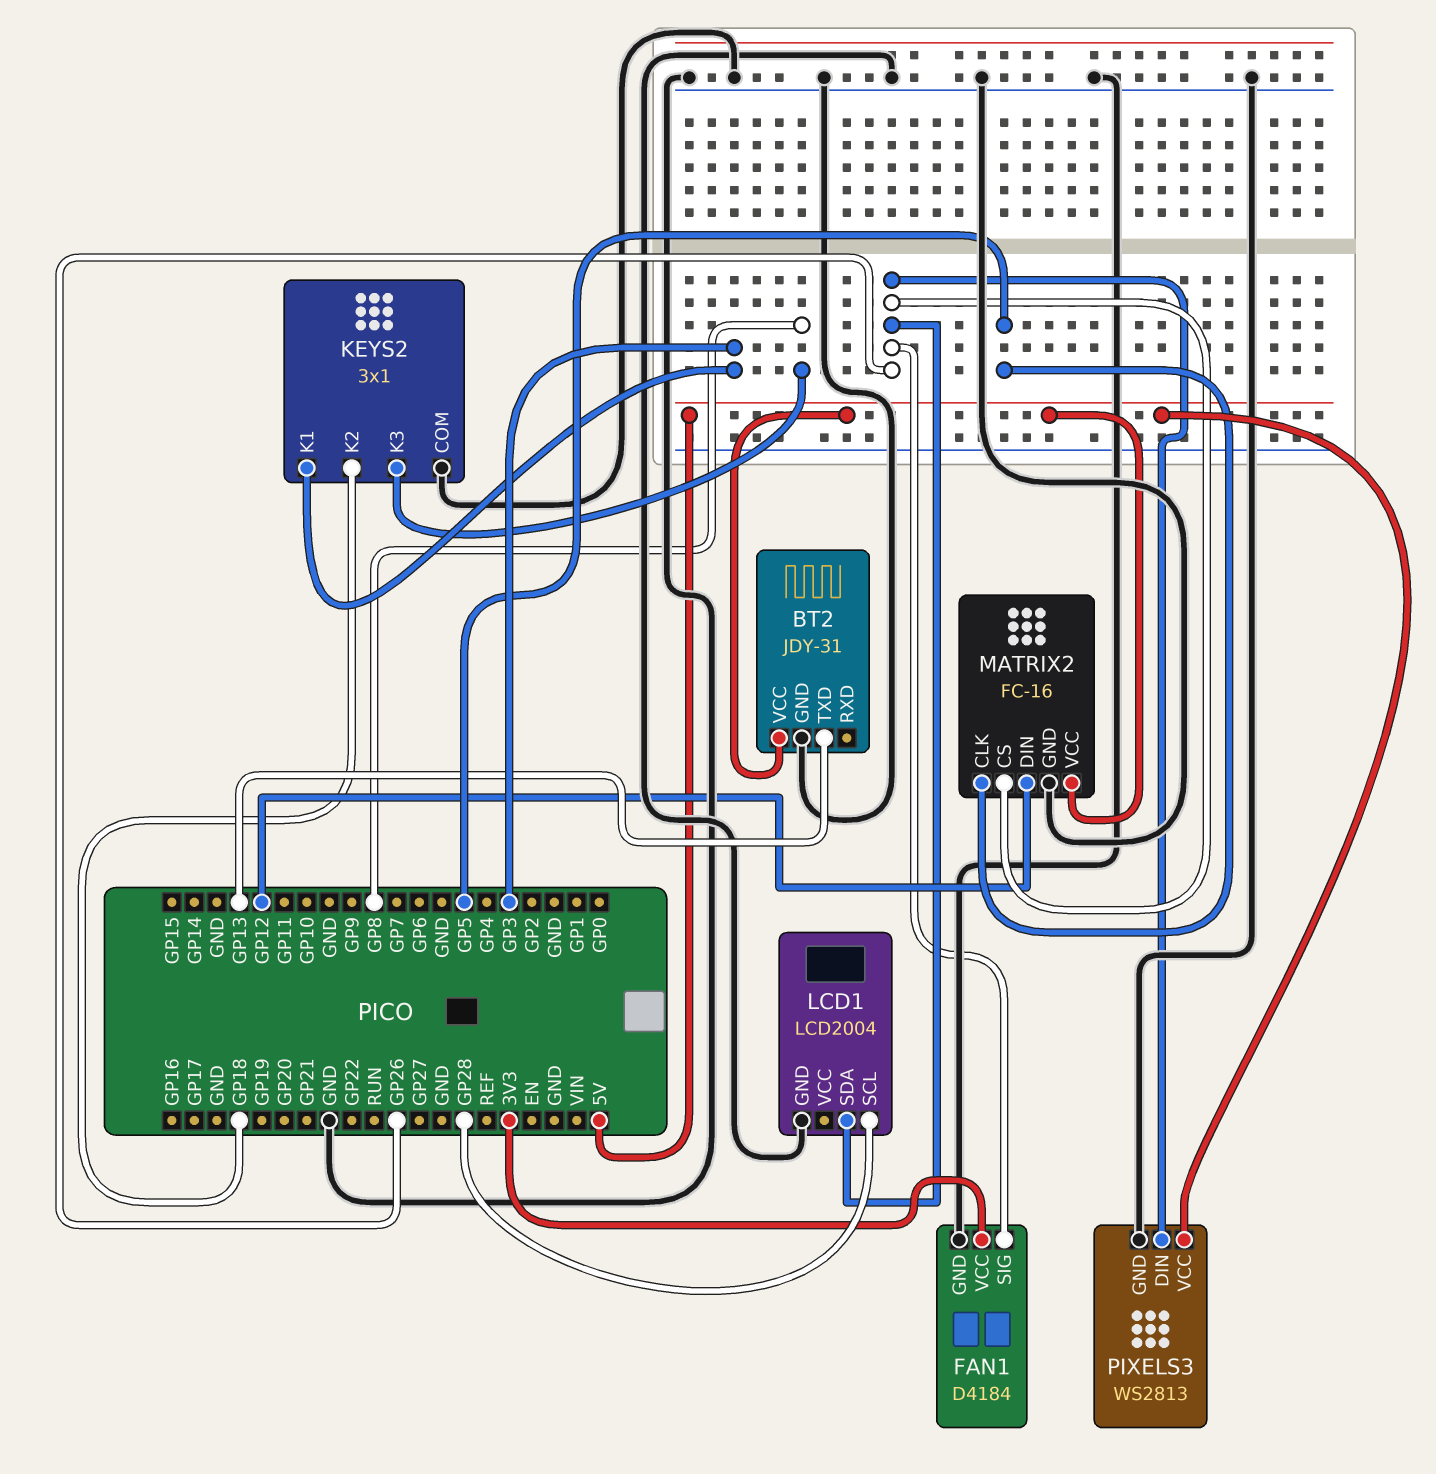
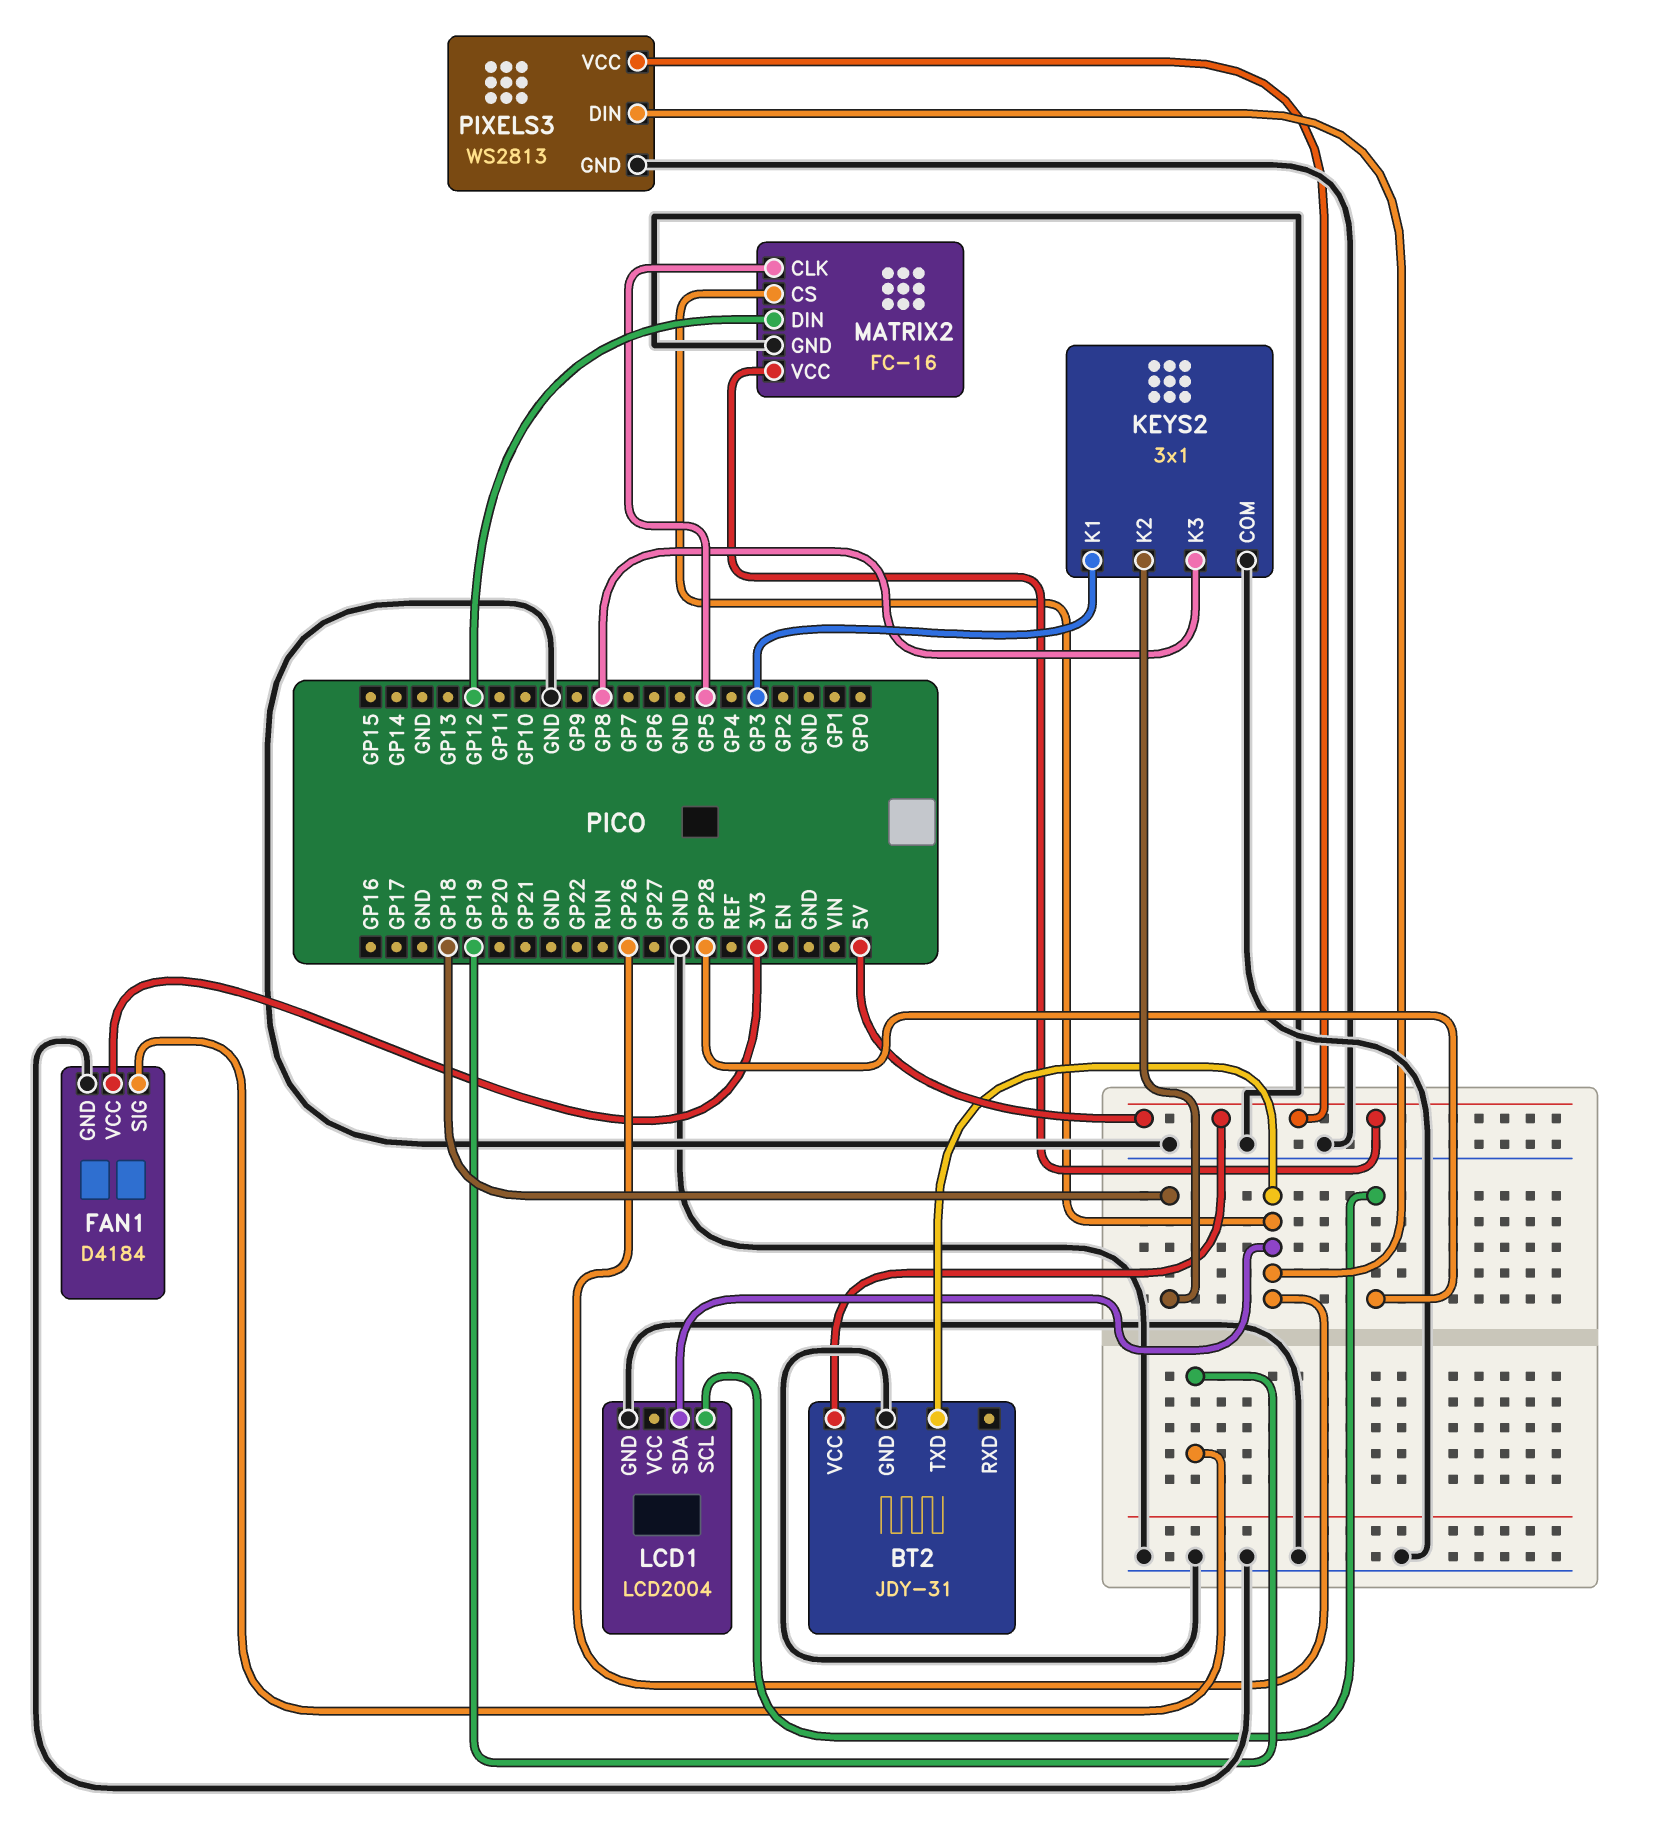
BT2 pin TXD: GP13 -> GP26
FAN1 pin SIG: GP26 -> GP19

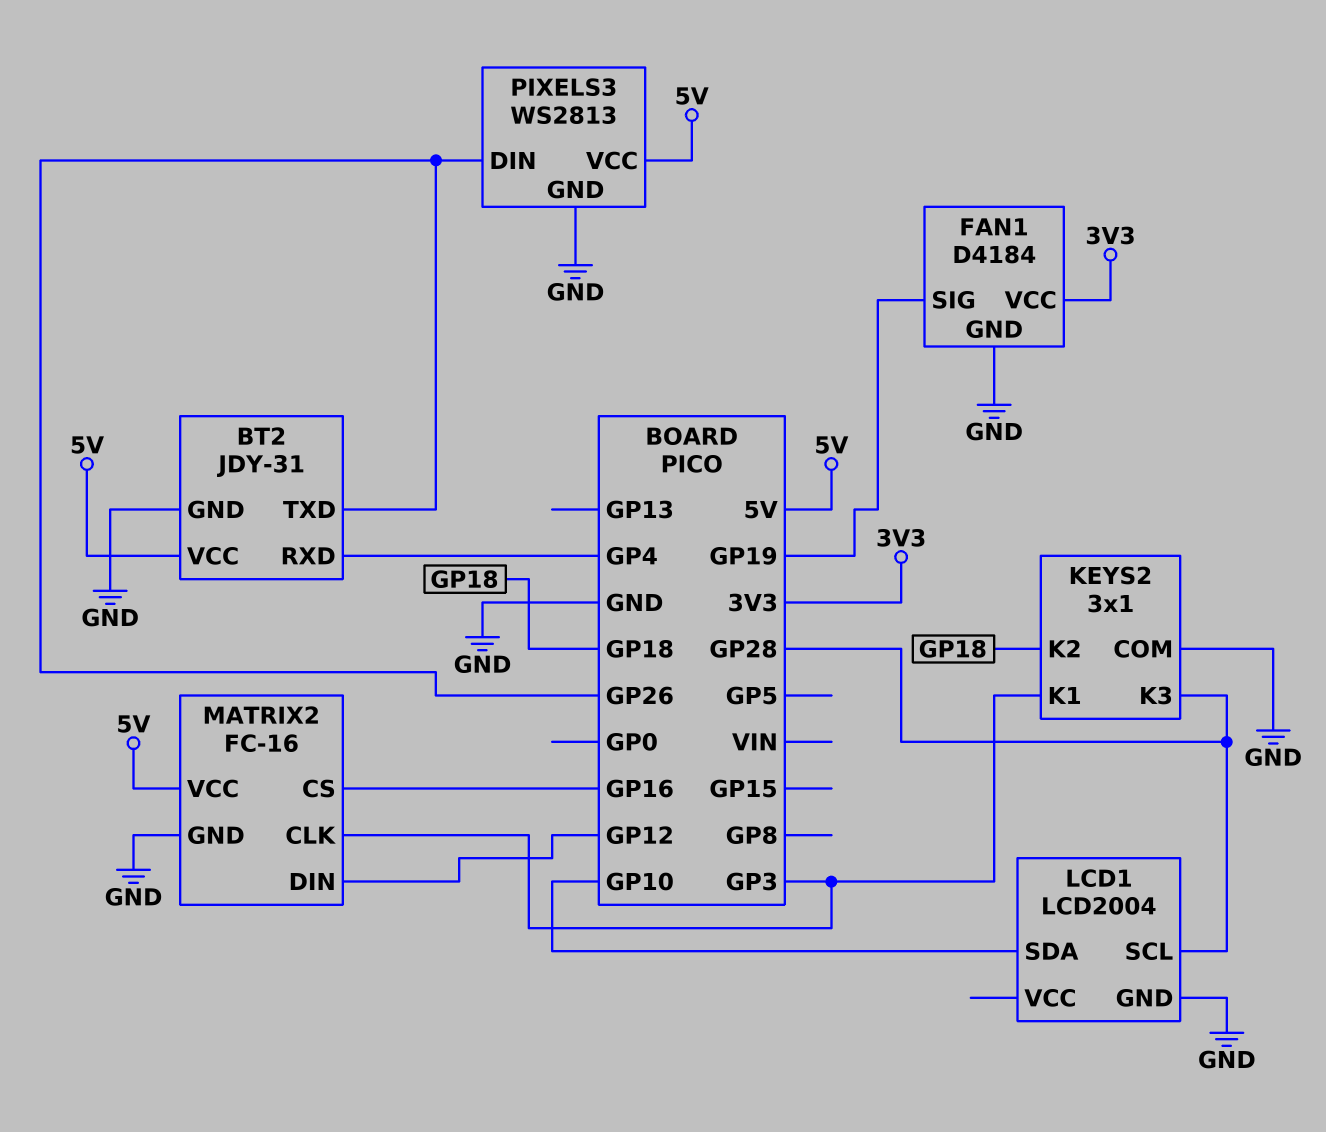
BT2 pin RXD: none -> GP4
KEYS2 pin K3: GP8 -> GP28
LCD1 pin SDA: GP26 -> GP10
MATRIX2 pin CLK: GP5 -> GP3
MATRIX2 pin CS: GP26 -> GP16

